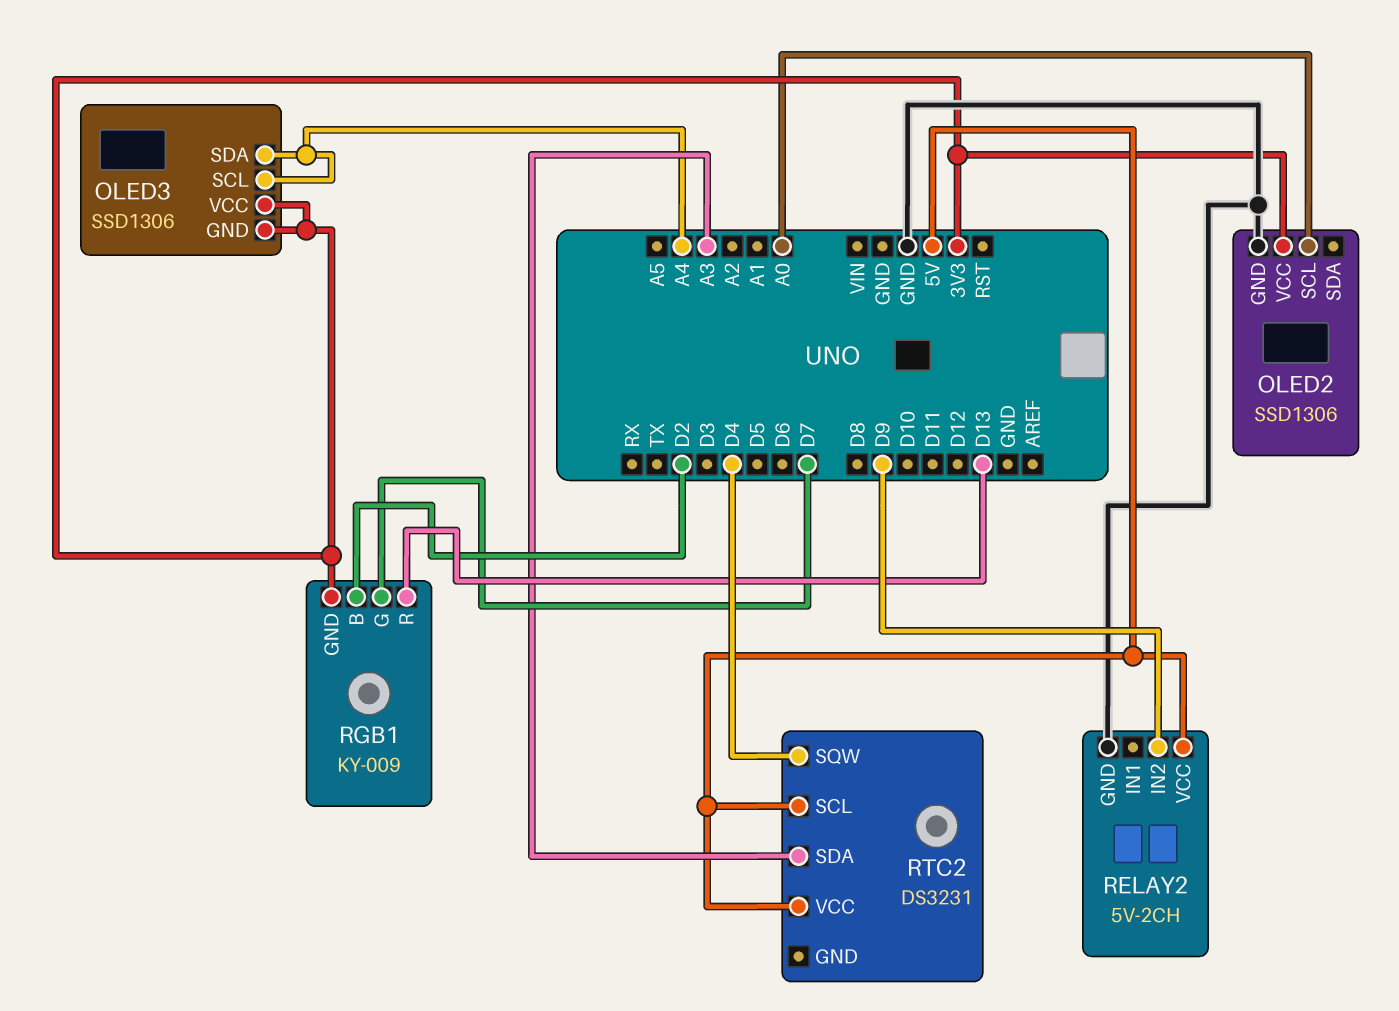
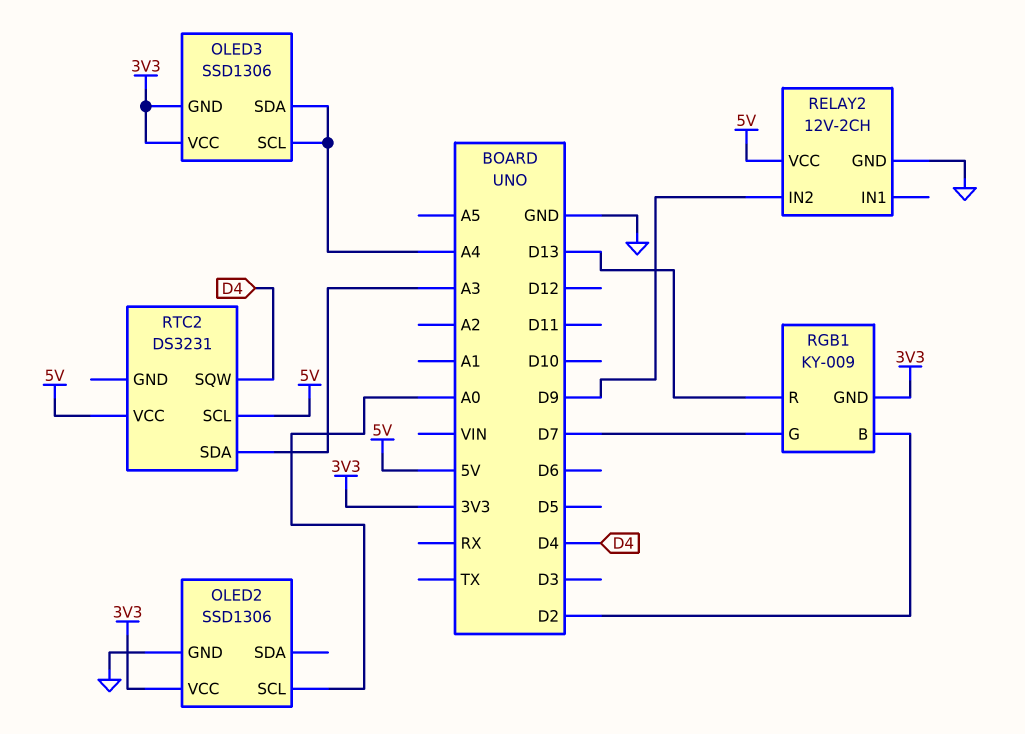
RELAY2: 5V-2CH -> 12V-2CH

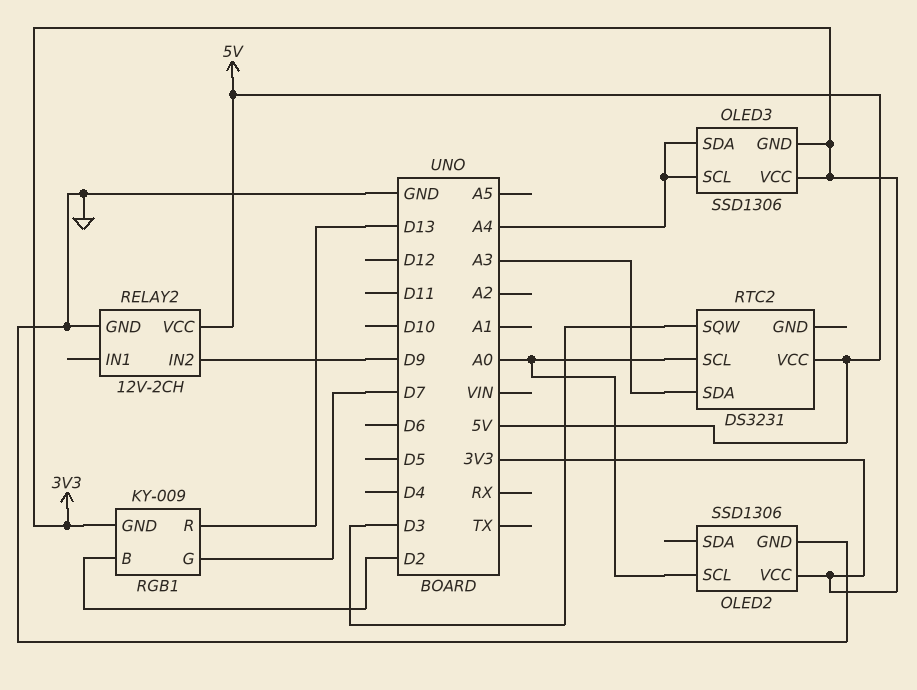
RTC2 pin SCL: 5V -> A0
RTC2 pin SQW: D4 -> D3

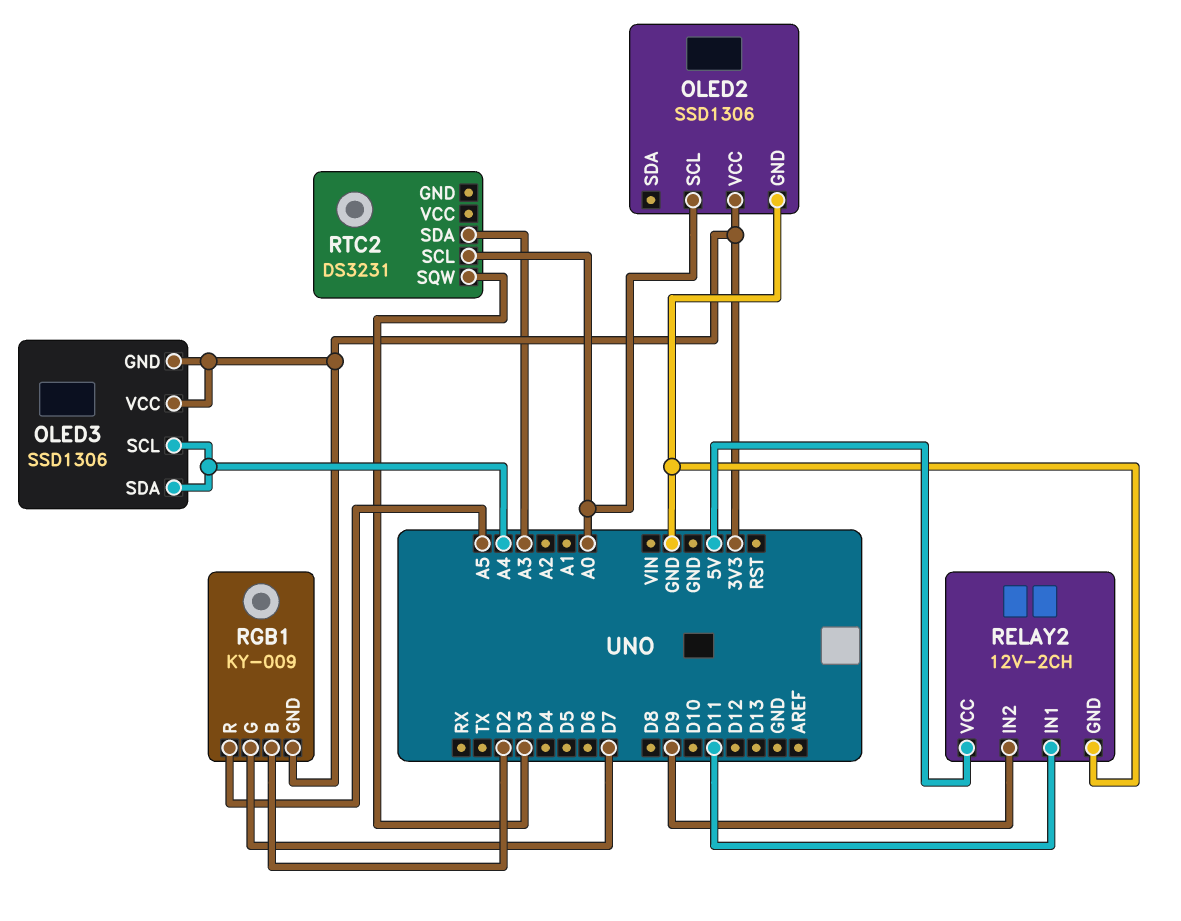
RELAY2 pin IN1: none -> D11
RGB1 pin R: D13 -> A5
RTC2 pin VCC: 5V -> none

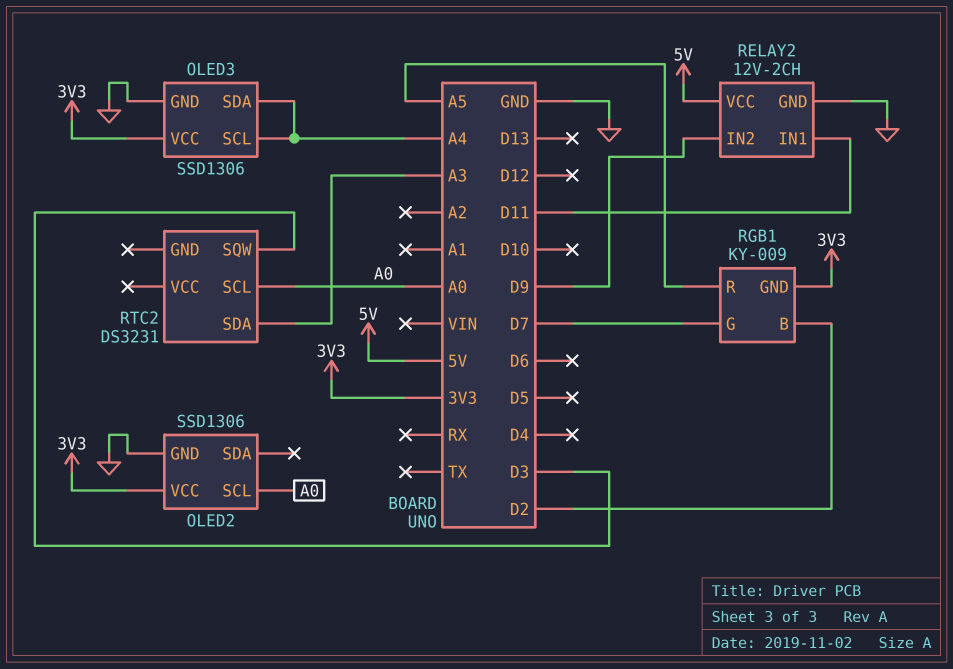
OLED3 pin GND: 3V3 -> GND

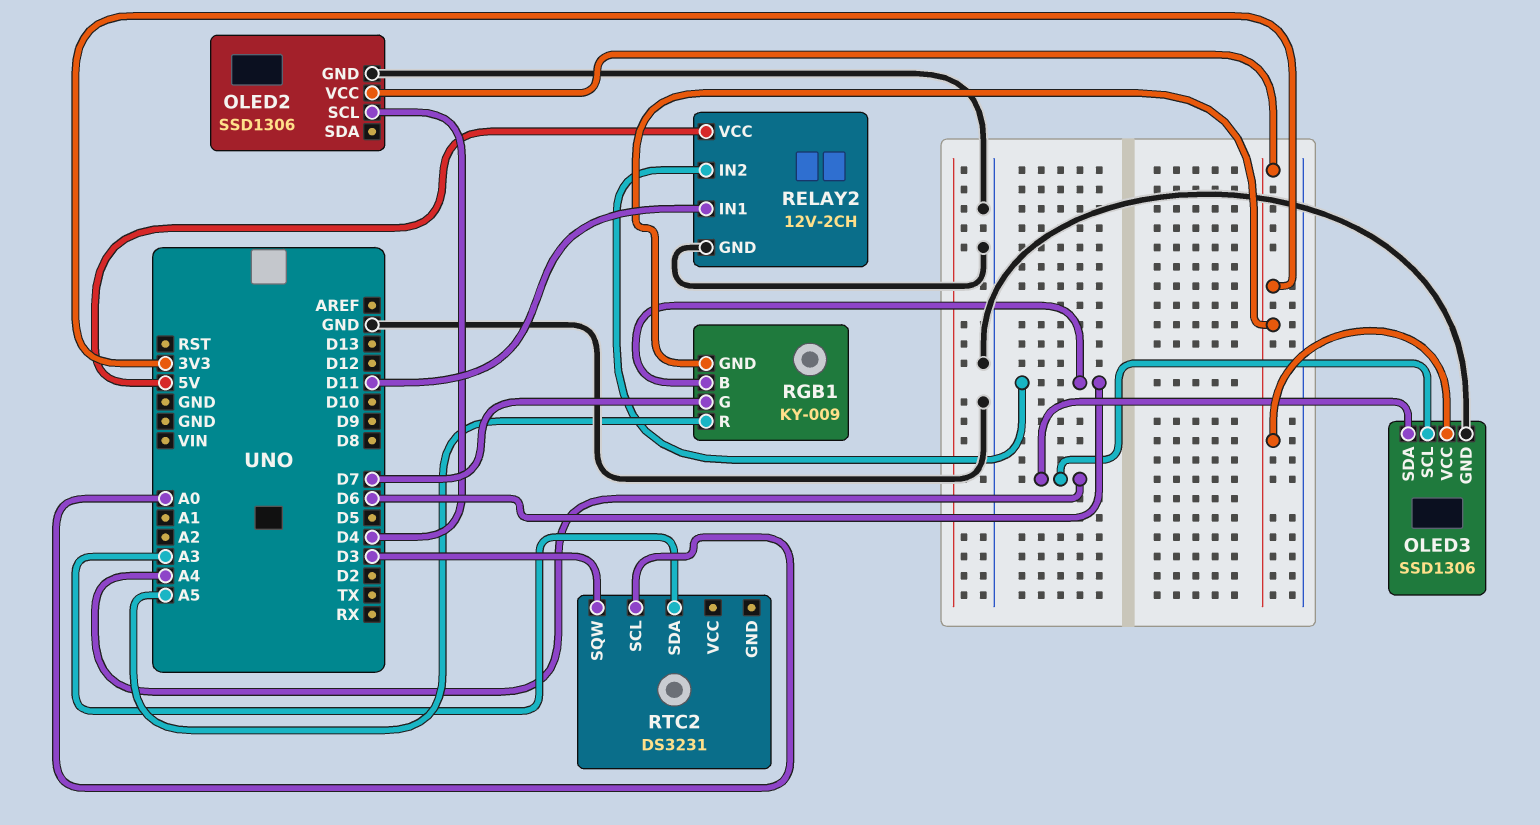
OLED2 pin SCL: A0 -> D4
RELAY2 pin IN2: D9 -> D6
RGB1 pin B: D2 -> D6

